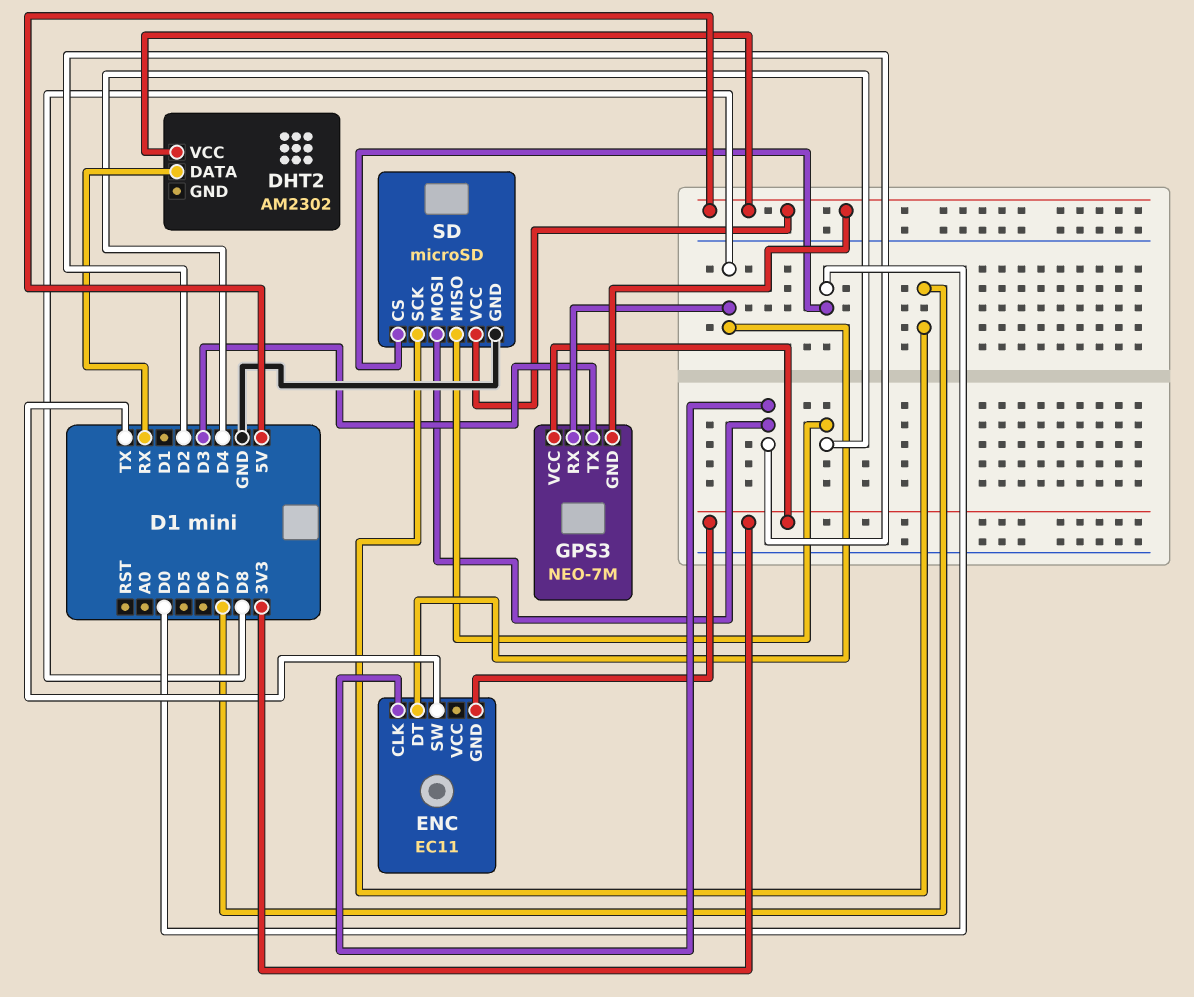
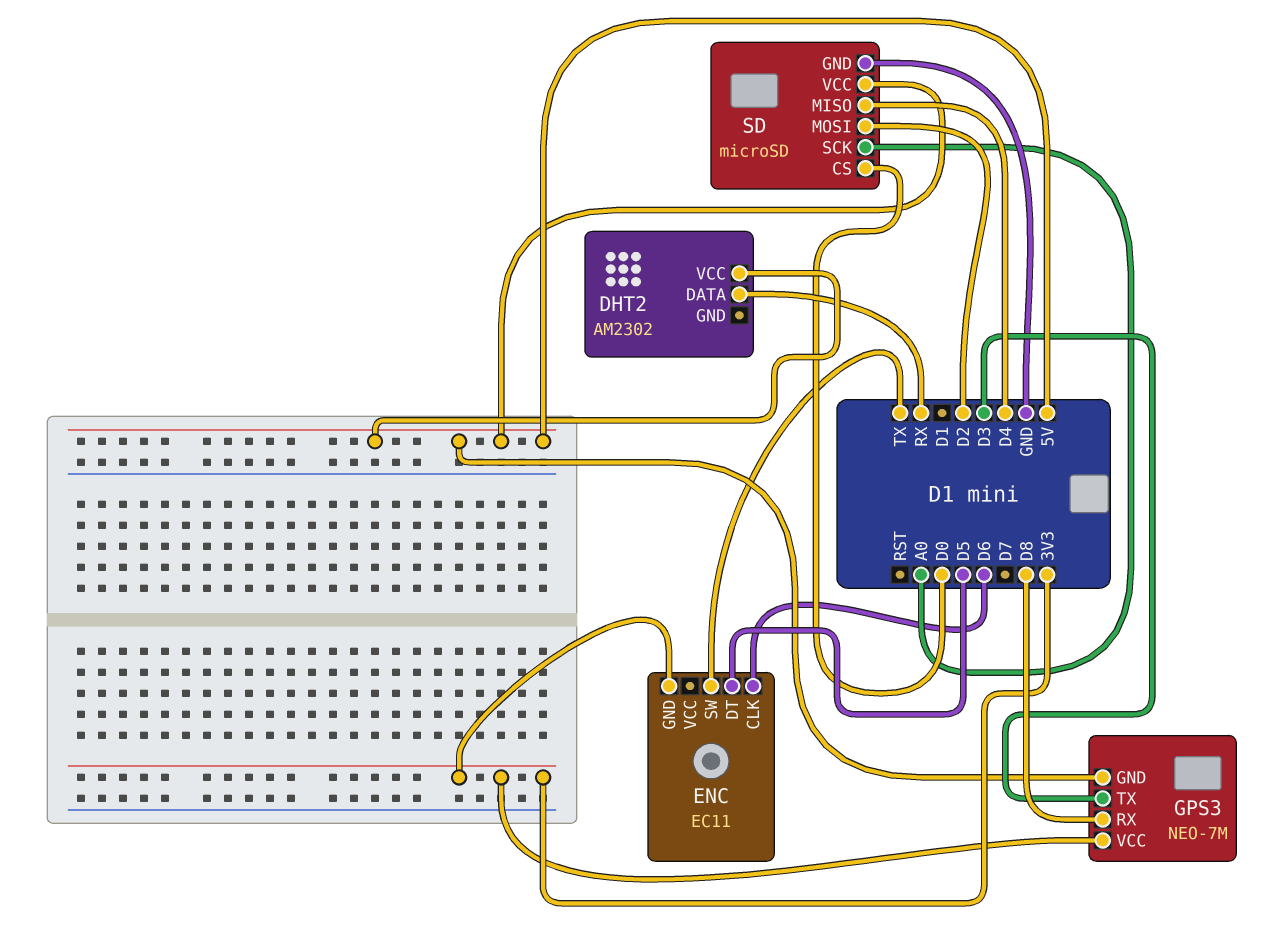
ENC pin CLK: D2 -> D6
ENC pin DT: D8 -> D5
SD pin SCK: D7 -> A0

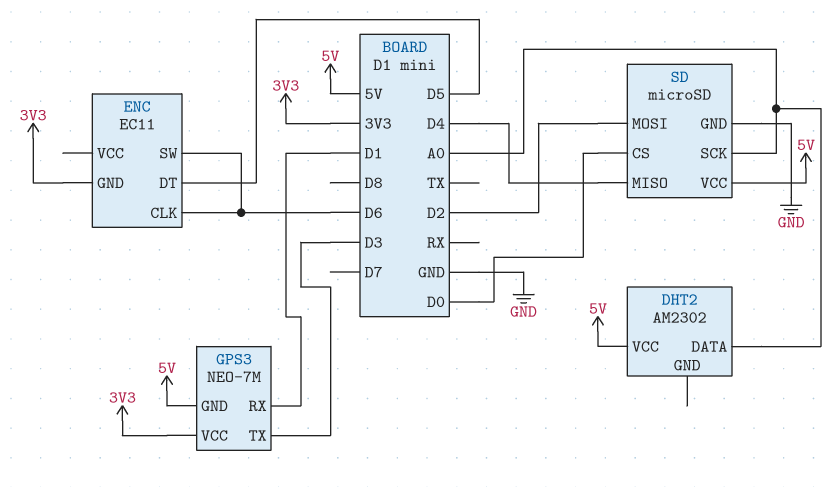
DHT2 pin DATA: RX -> A0
ENC pin SW: TX -> D6
GPS3 pin RX: D8 -> D1

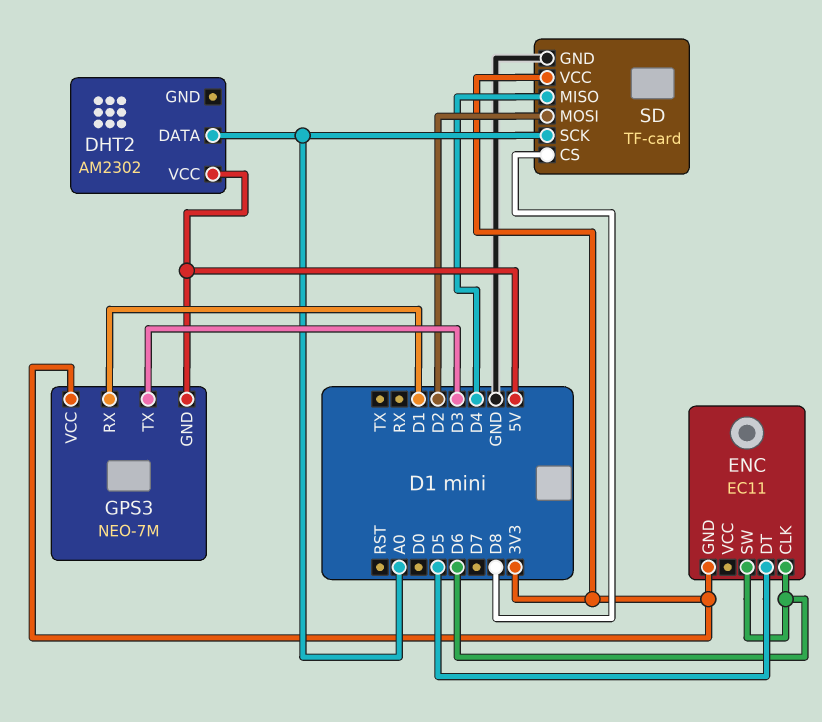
SD: microSD -> TF-card
SD pin CS: D0 -> D8
SD pin VCC: 5V -> 3V3

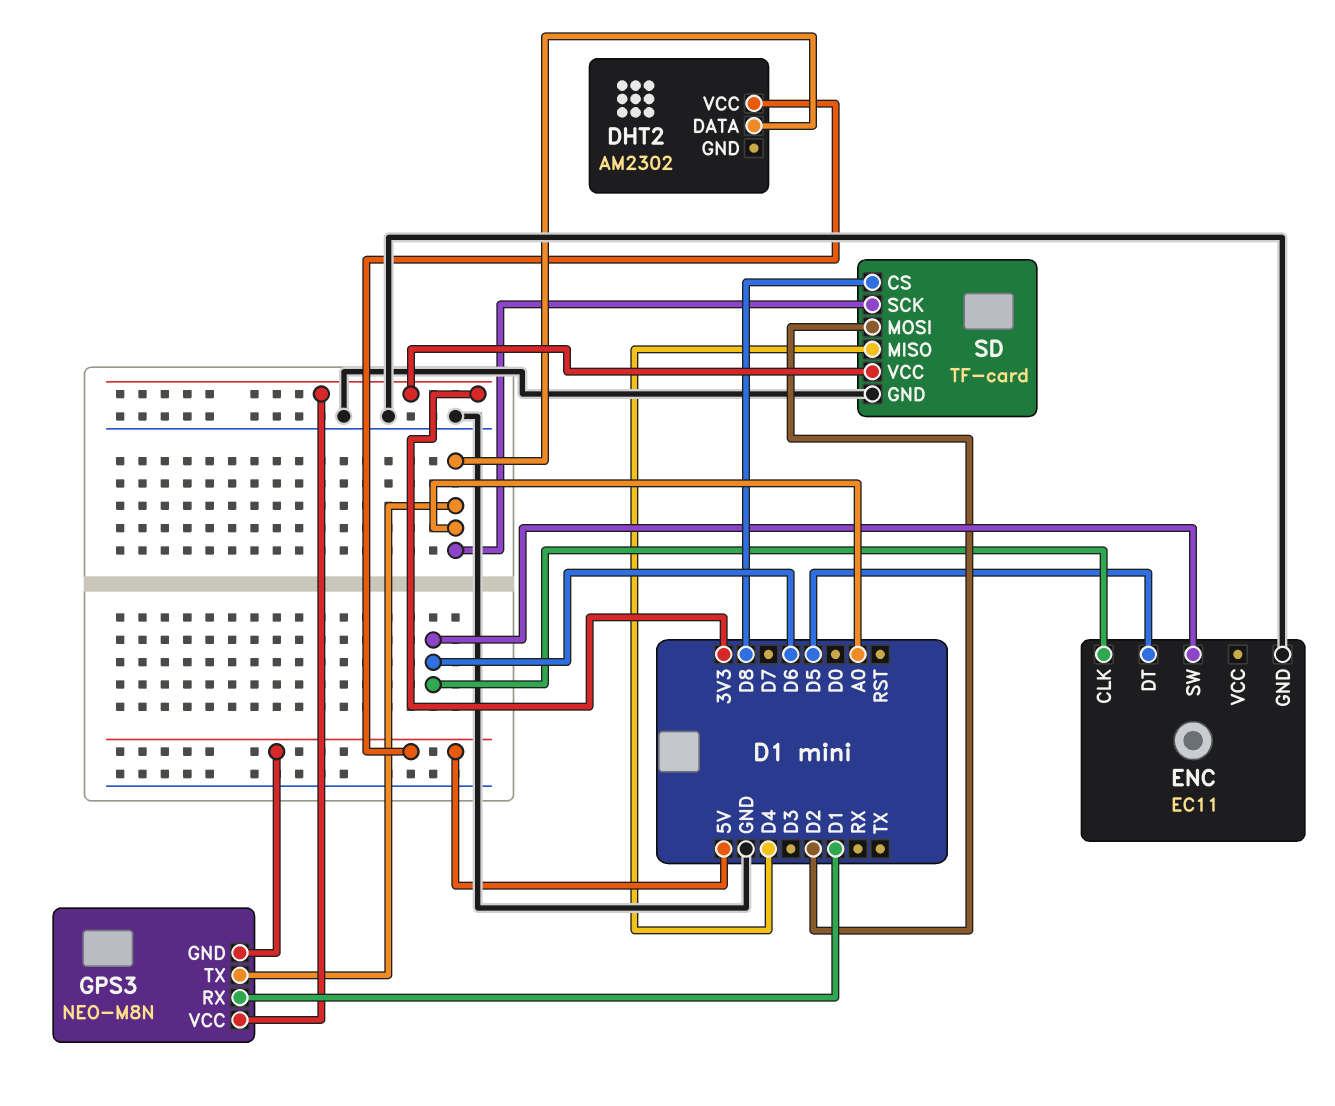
ENC pin GND: 3V3 -> GND
GPS3: NEO-7M -> NEO-M8N
GPS3 pin TX: D3 -> A0

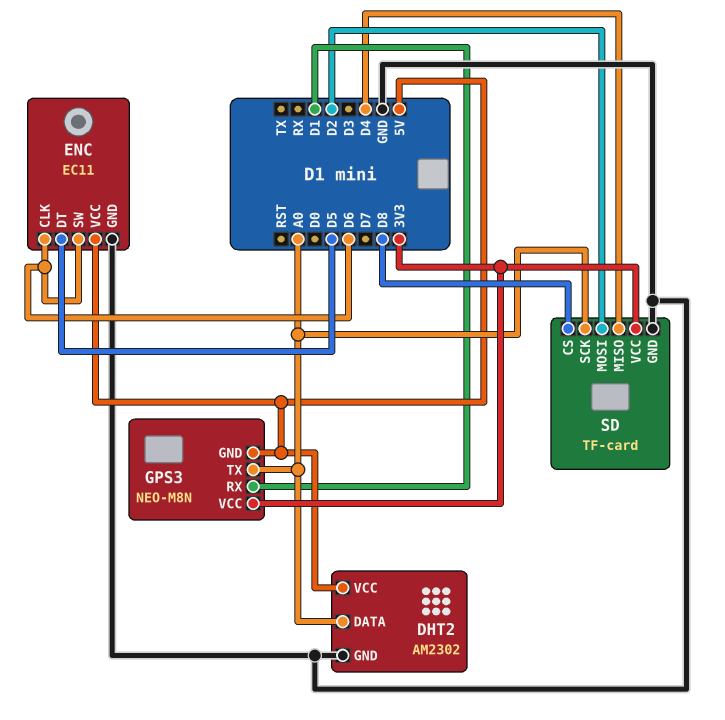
DHT2 pin GND: none -> GND
ENC pin VCC: none -> 5V

